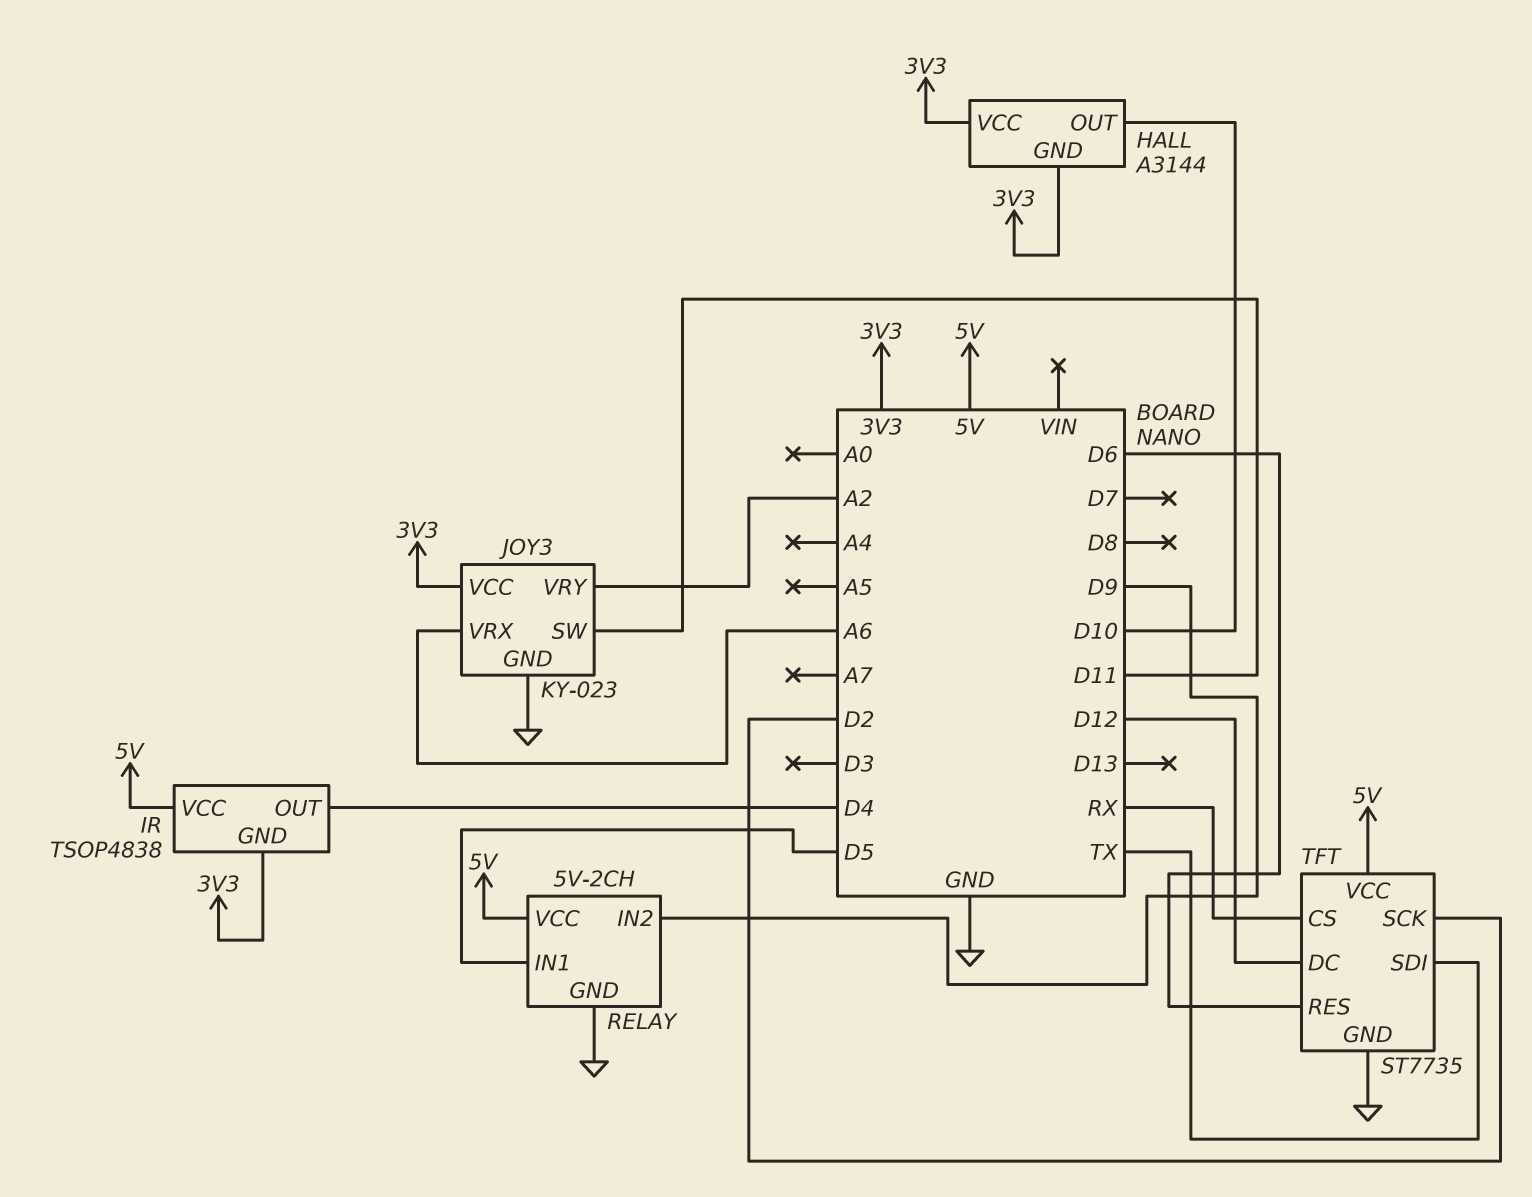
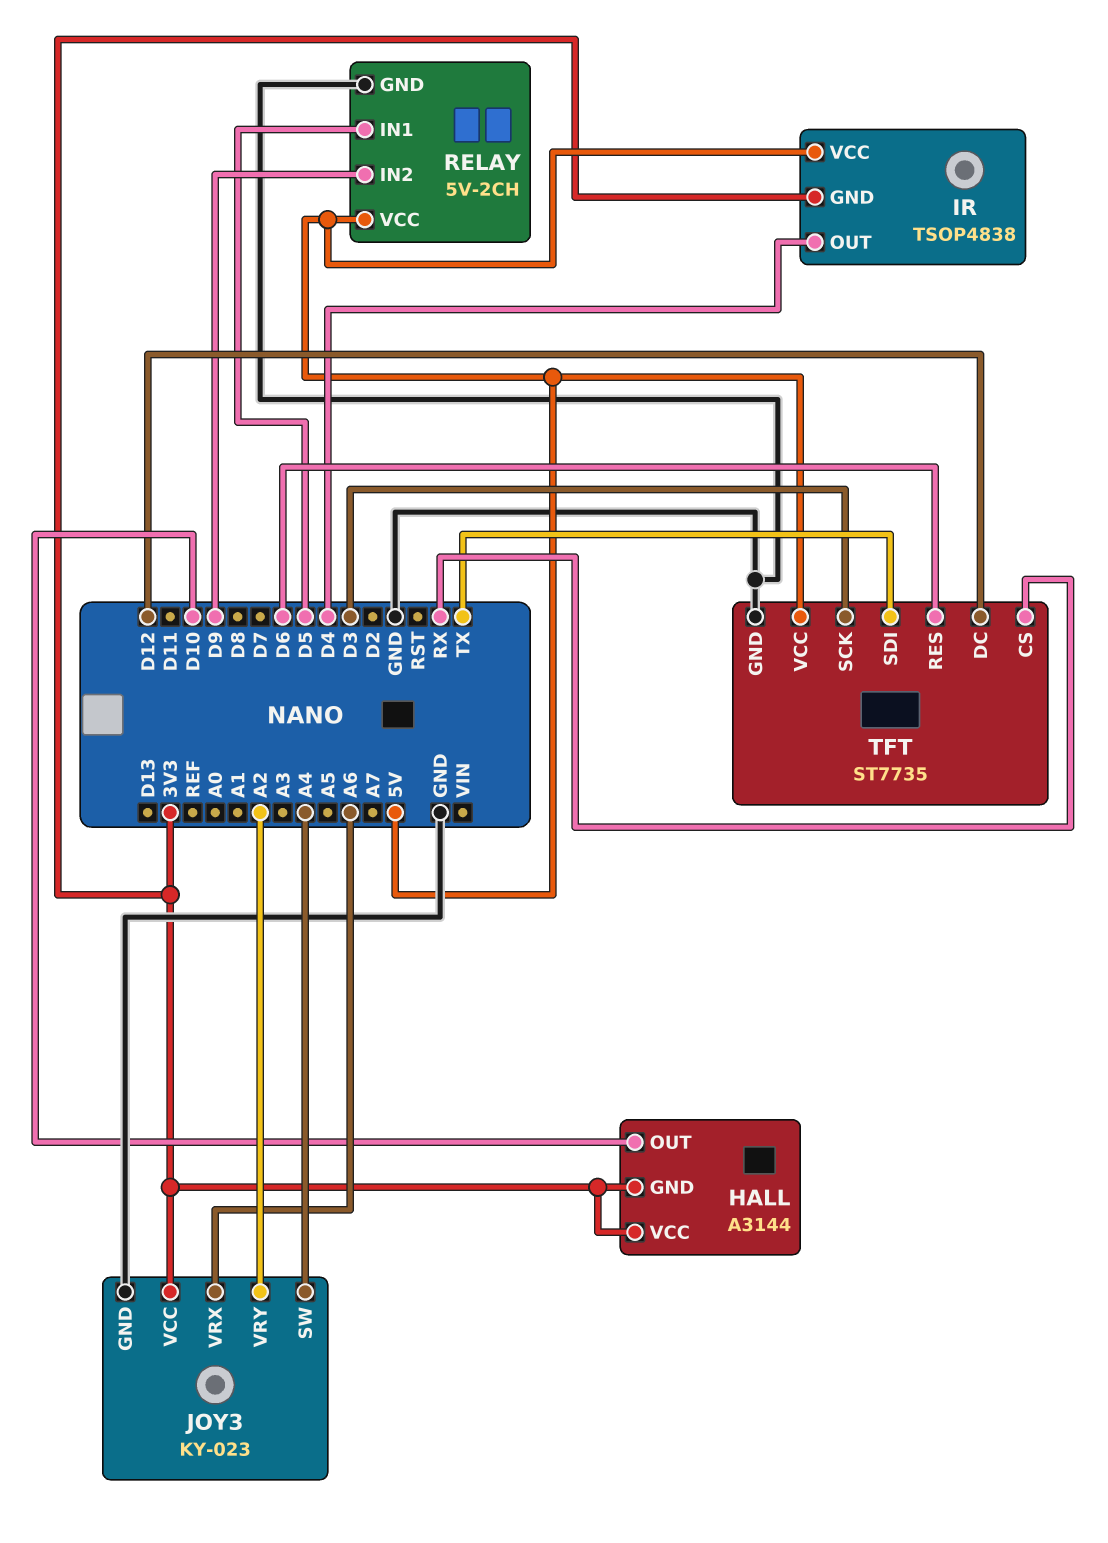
JOY3 pin SW: D11 -> A4
TFT pin SCK: D2 -> D3

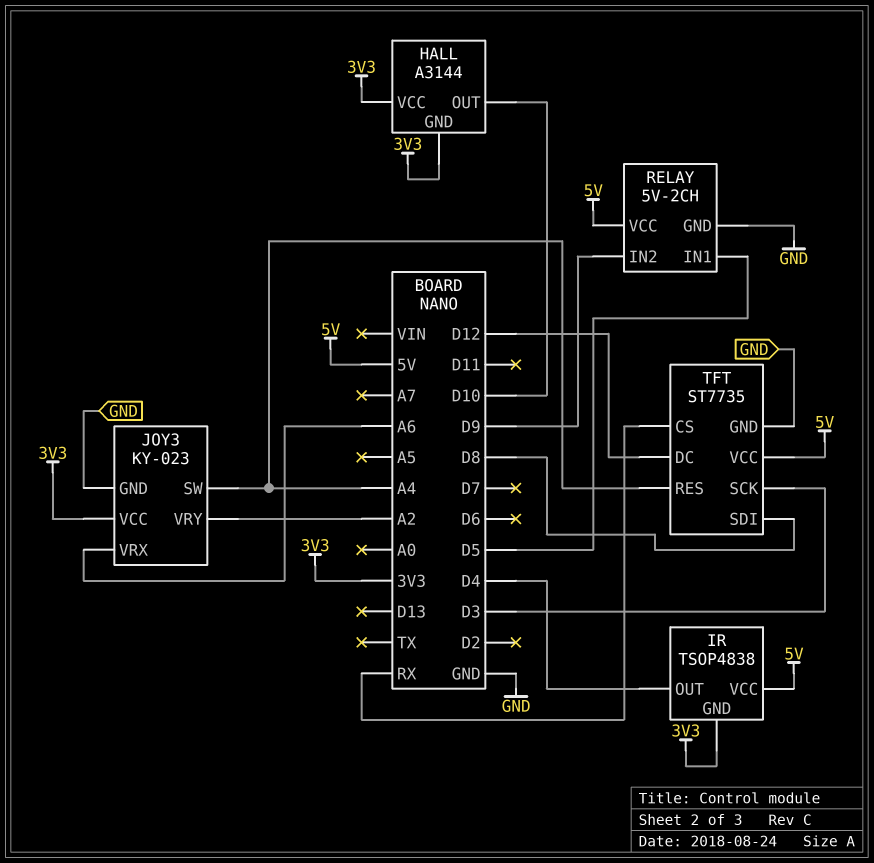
TFT pin RES: D6 -> A4
TFT pin SDI: TX -> D8

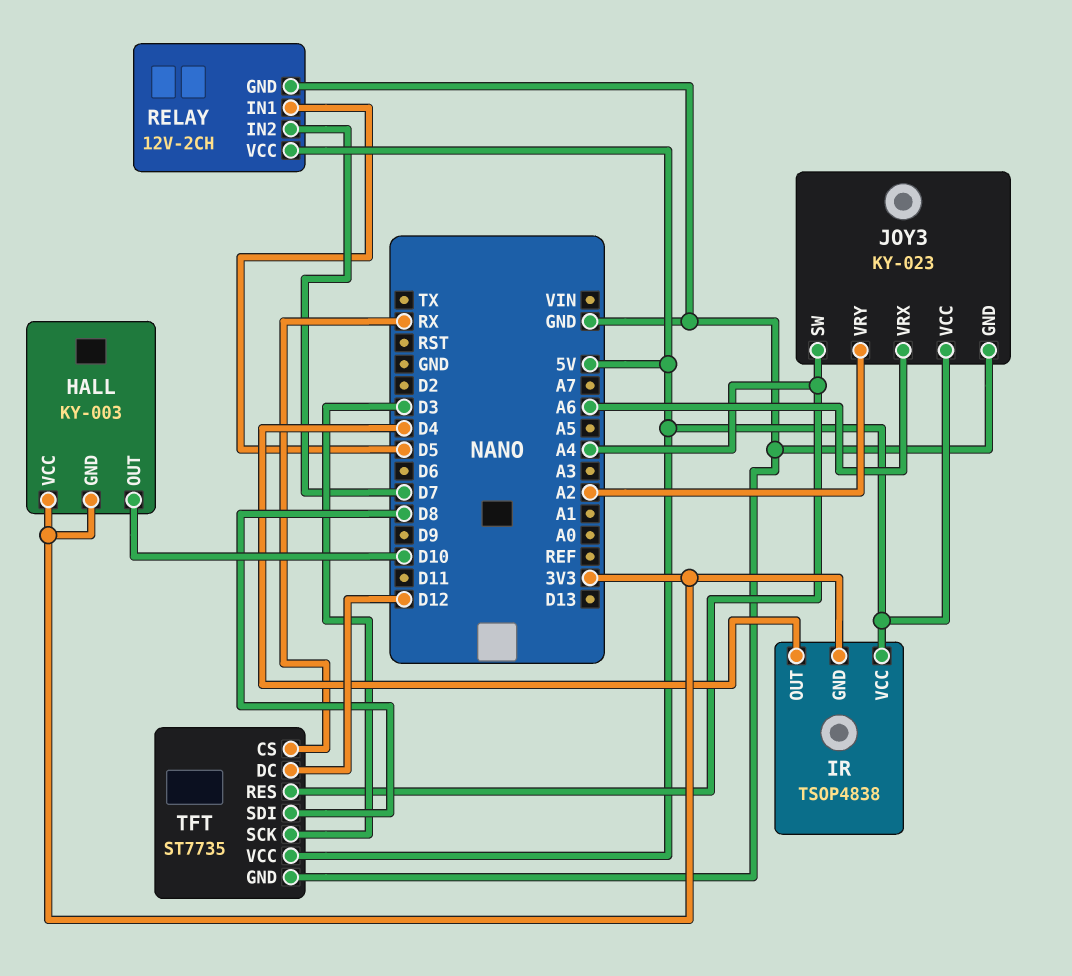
HALL: A3144 -> KY-003
JOY3 pin VCC: 3V3 -> 5V
RELAY: 5V-2CH -> 12V-2CH
RELAY pin IN2: D9 -> D7

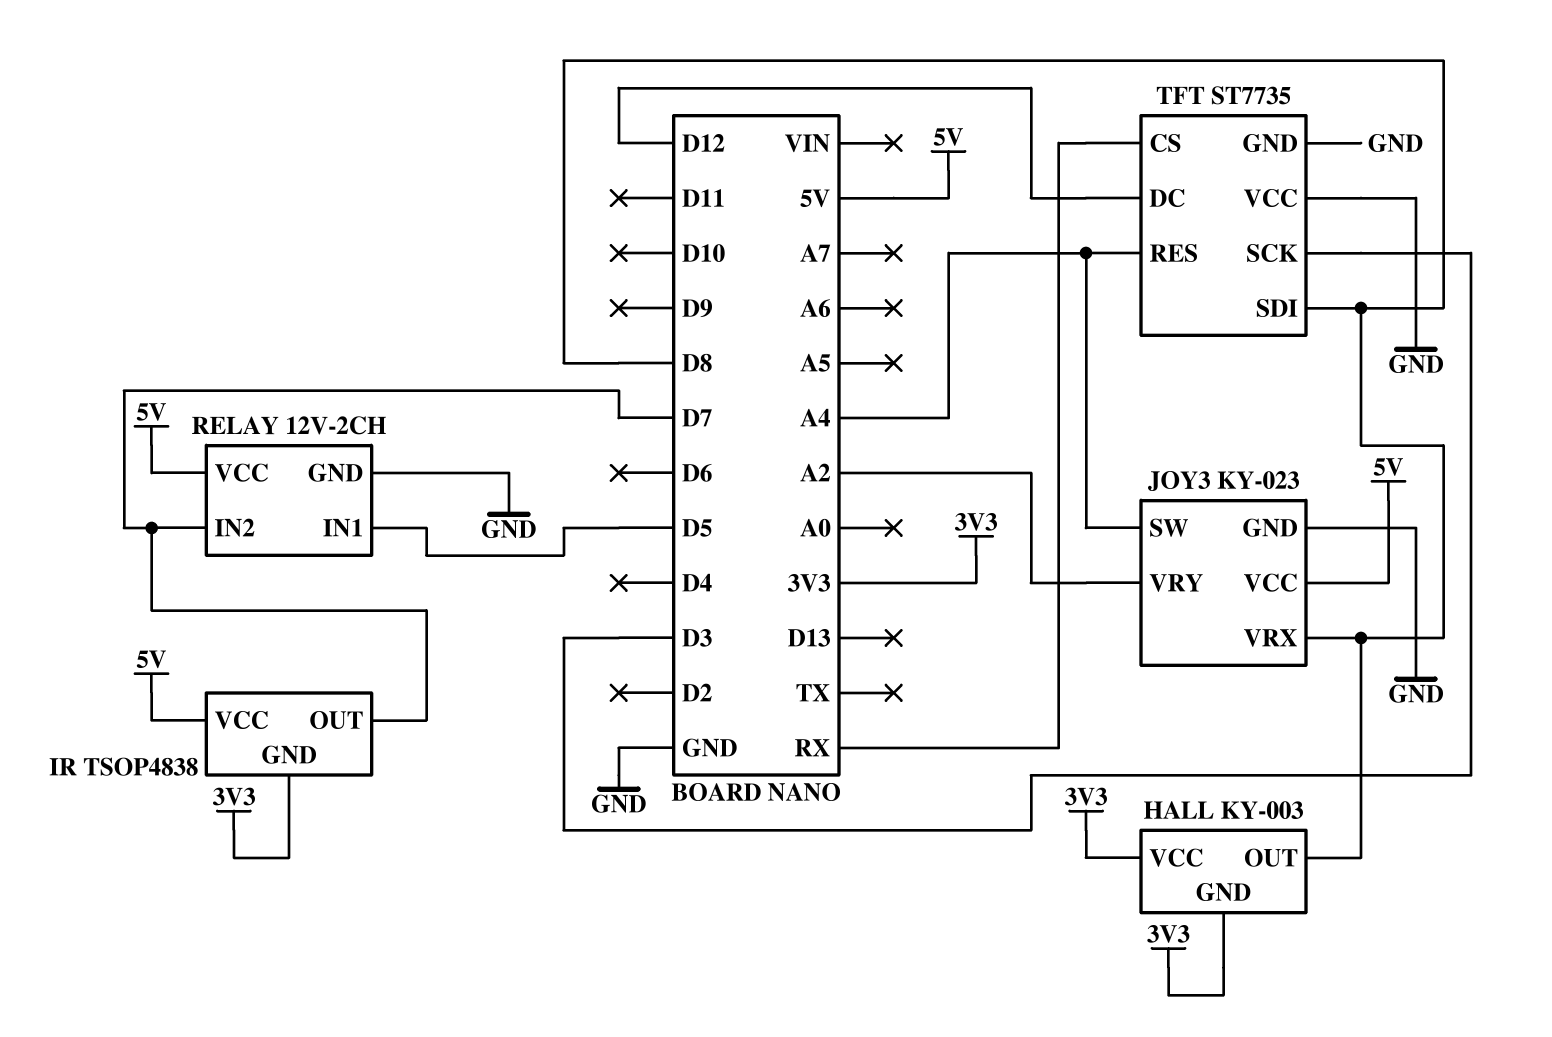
HALL pin OUT: D10 -> D8
IR pin OUT: D4 -> D7
JOY3 pin VRX: A6 -> D8
TFT pin VCC: 5V -> GND

